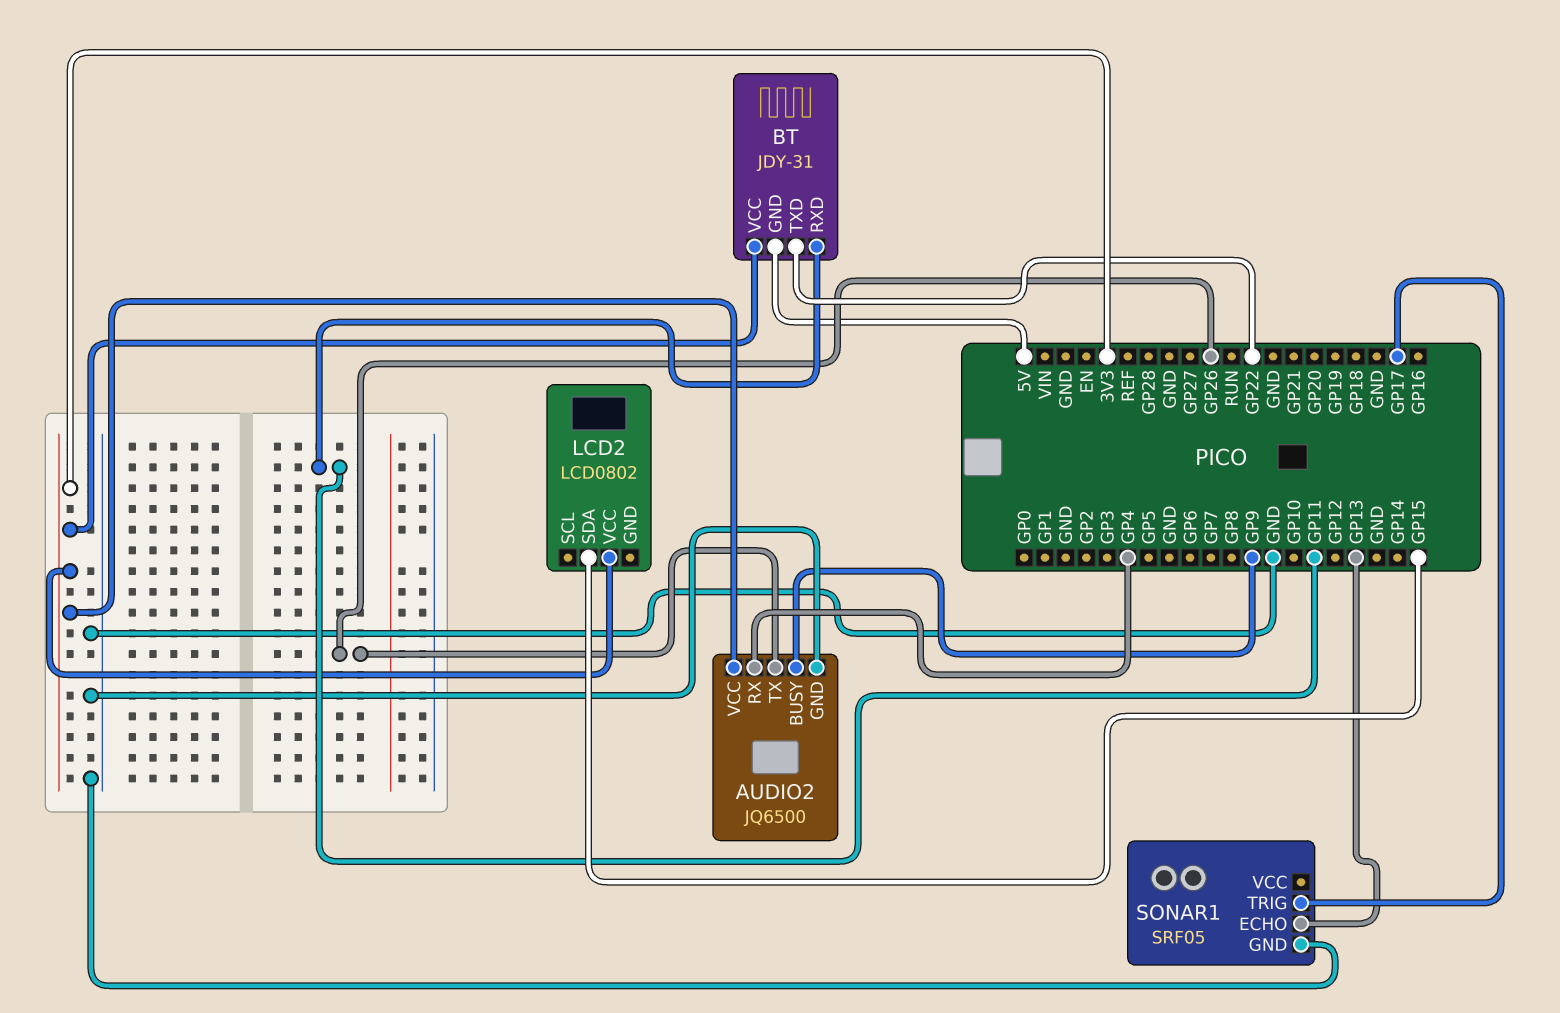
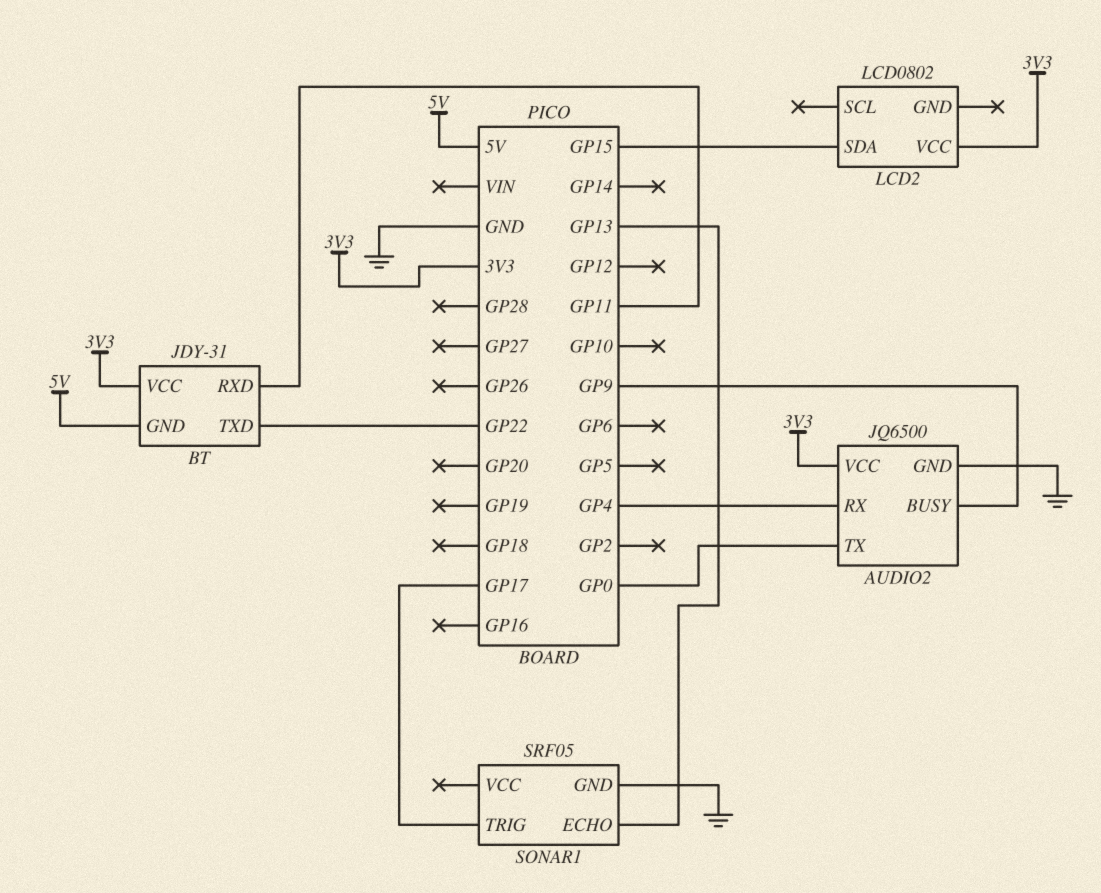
AUDIO2 pin TX: GP26 -> GP0

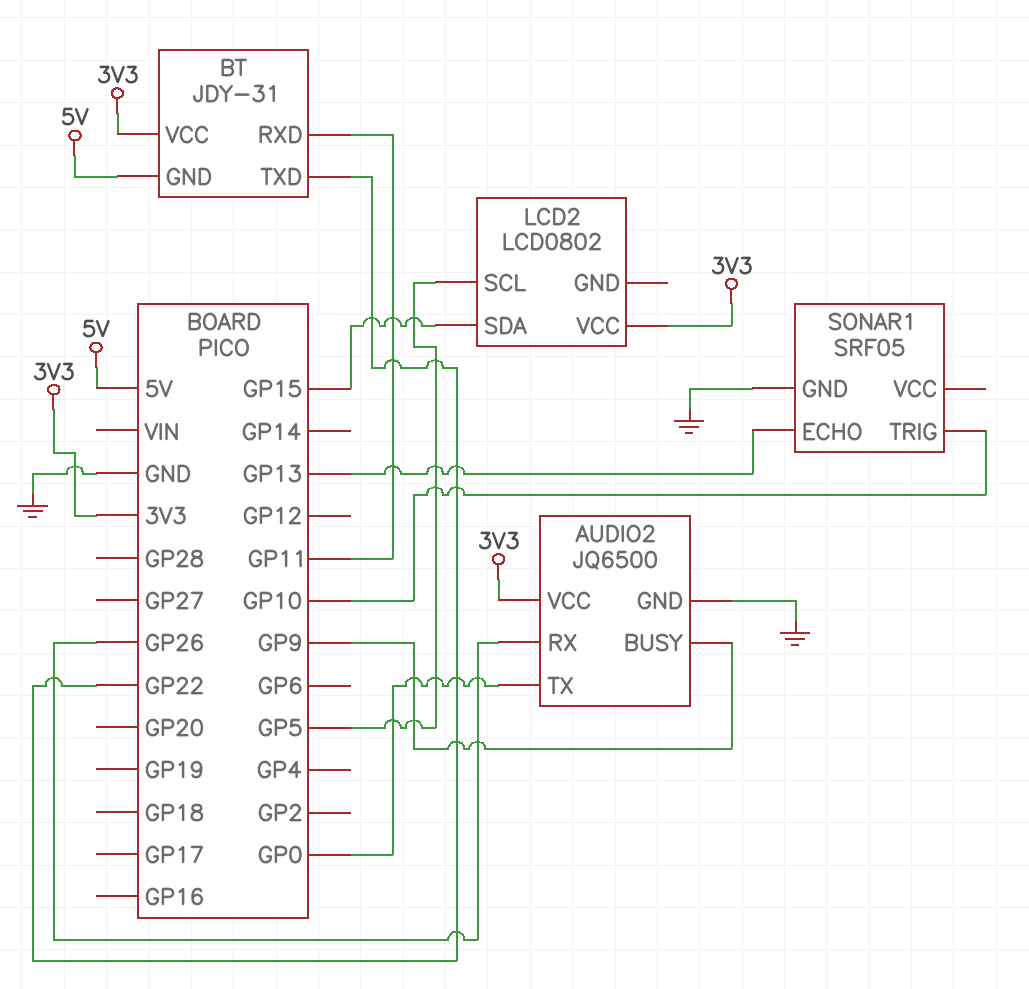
AUDIO2 pin RX: GP4 -> GP26
LCD2 pin SCL: none -> GP5
SONAR1 pin TRIG: GP17 -> GP10

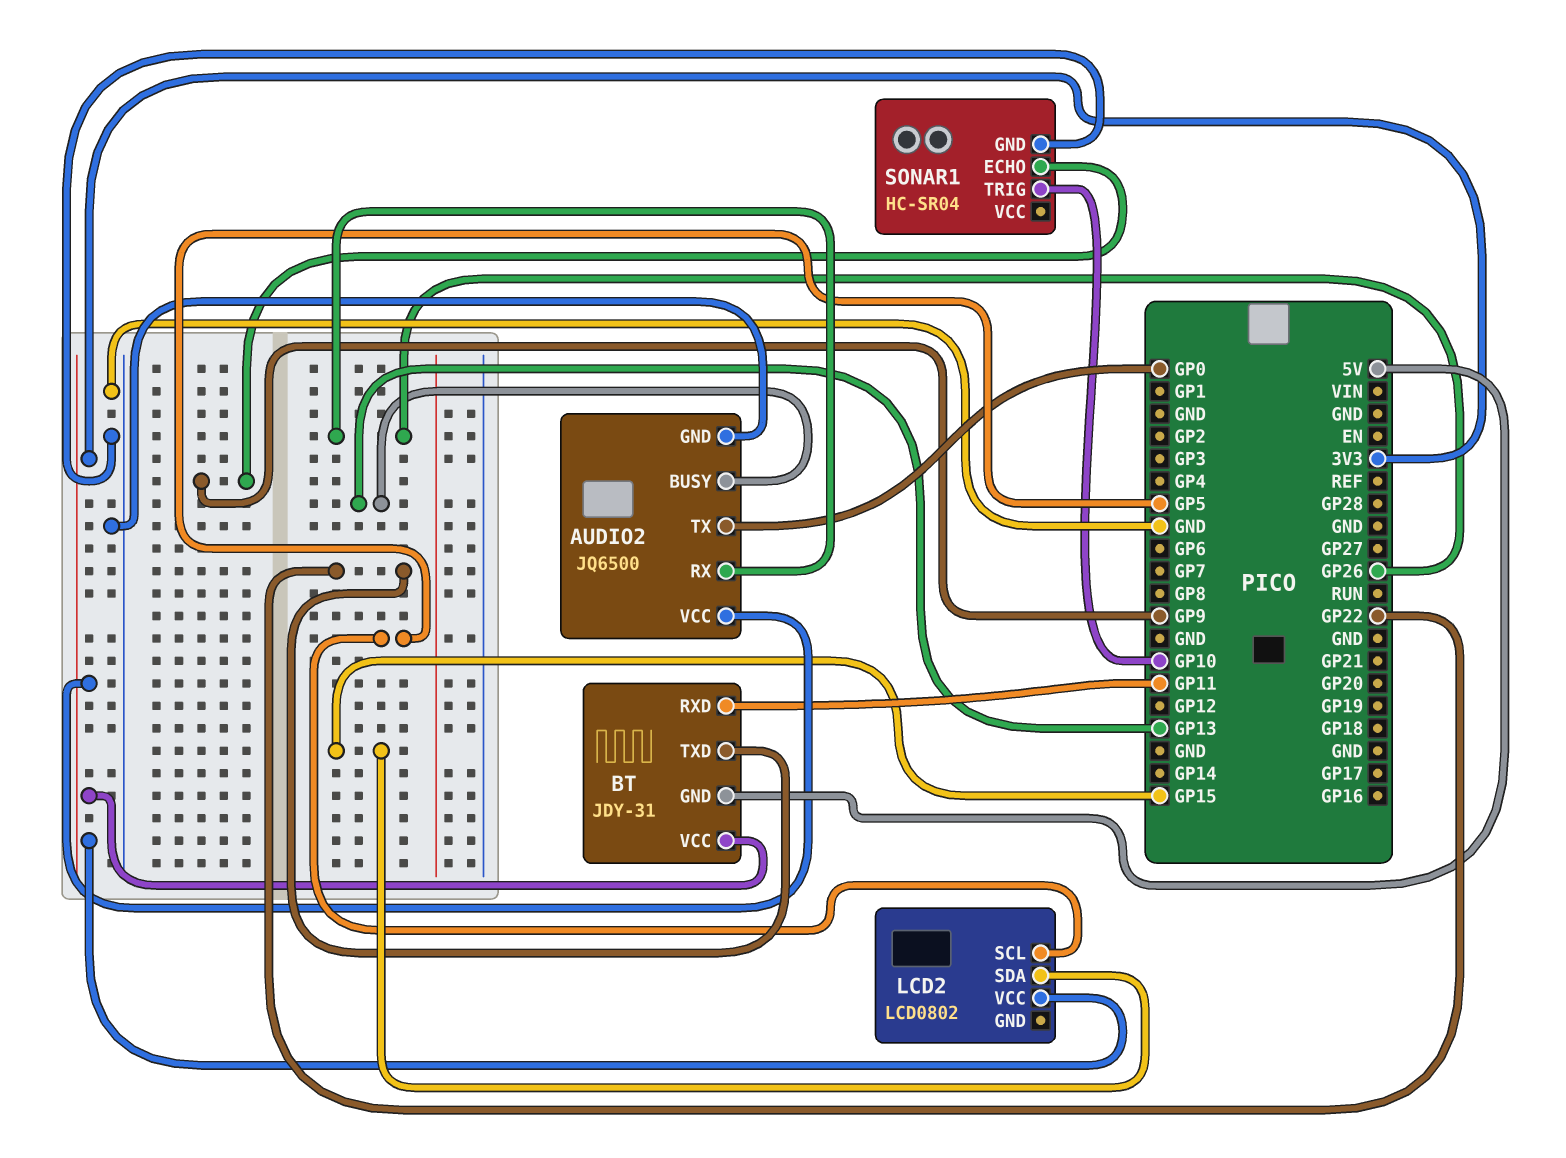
AUDIO2 pin BUSY: GP9 -> GP13
SONAR1: SRF05 -> HC-SR04
SONAR1 pin ECHO: GP13 -> GP9

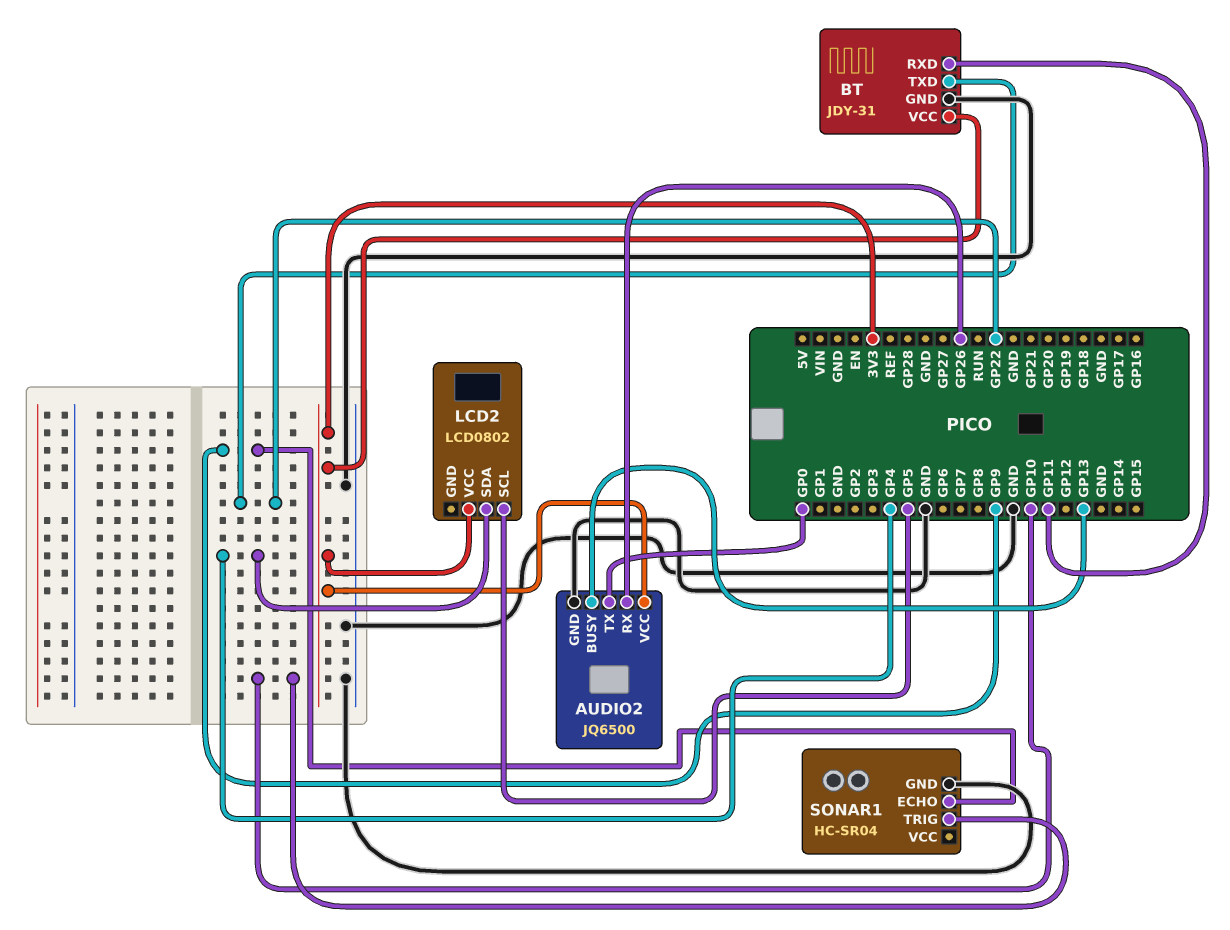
BT pin GND: 5V -> GND
LCD2 pin SDA: GP15 -> GP4

